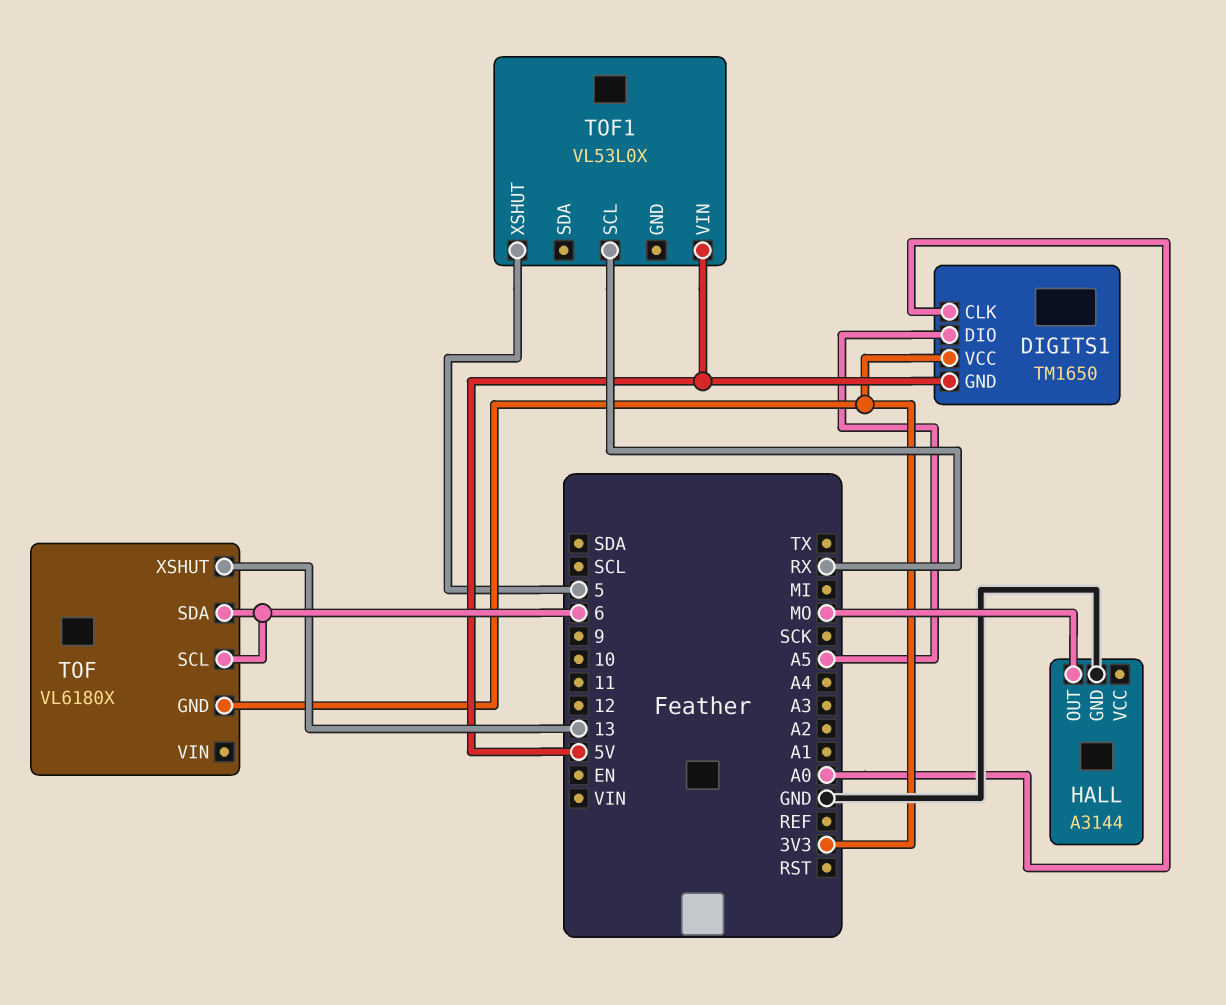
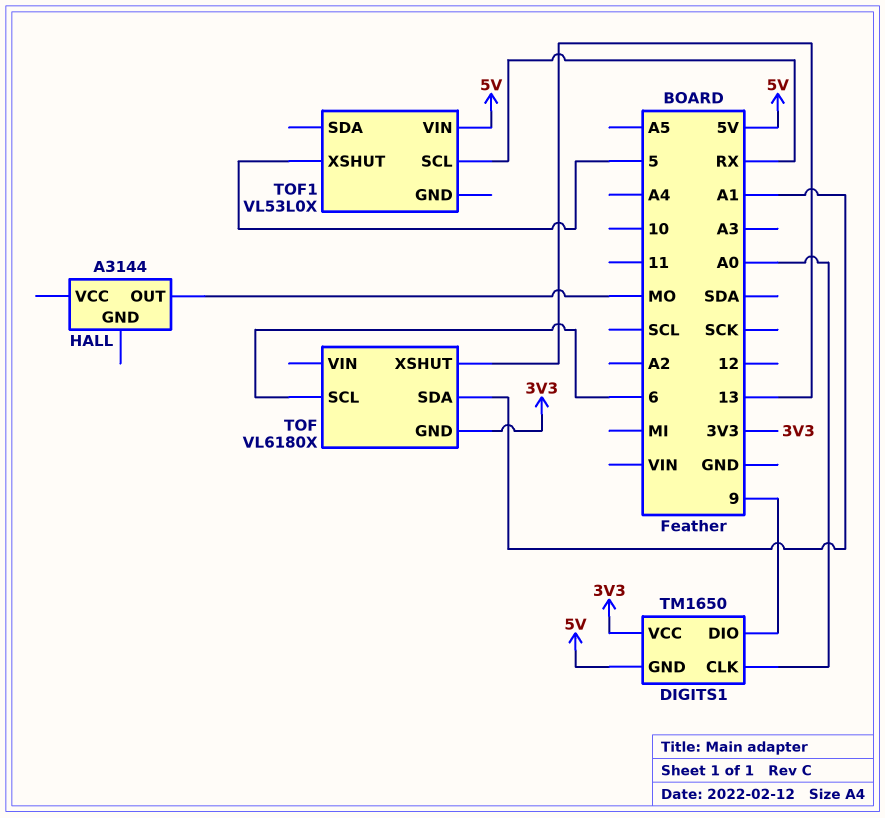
DIGITS1 pin DIO: A5 -> 9
HALL pin GND: GND -> none
TOF pin SDA: 6 -> A1

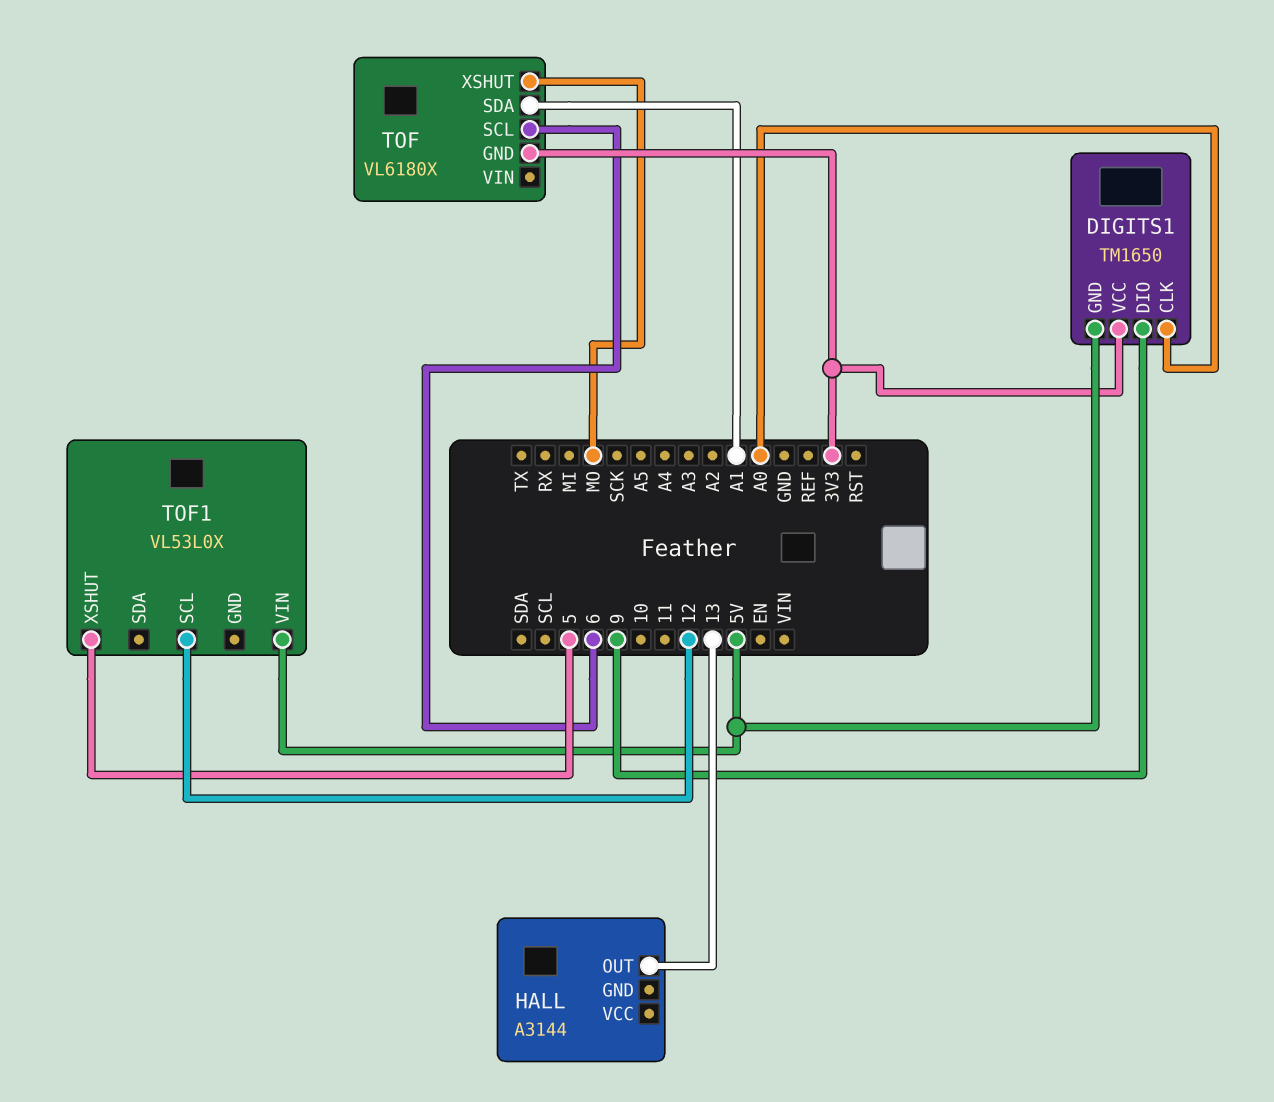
HALL pin OUT: MO -> 13
TOF pin XSHUT: 13 -> MO
TOF1 pin SCL: RX -> 12

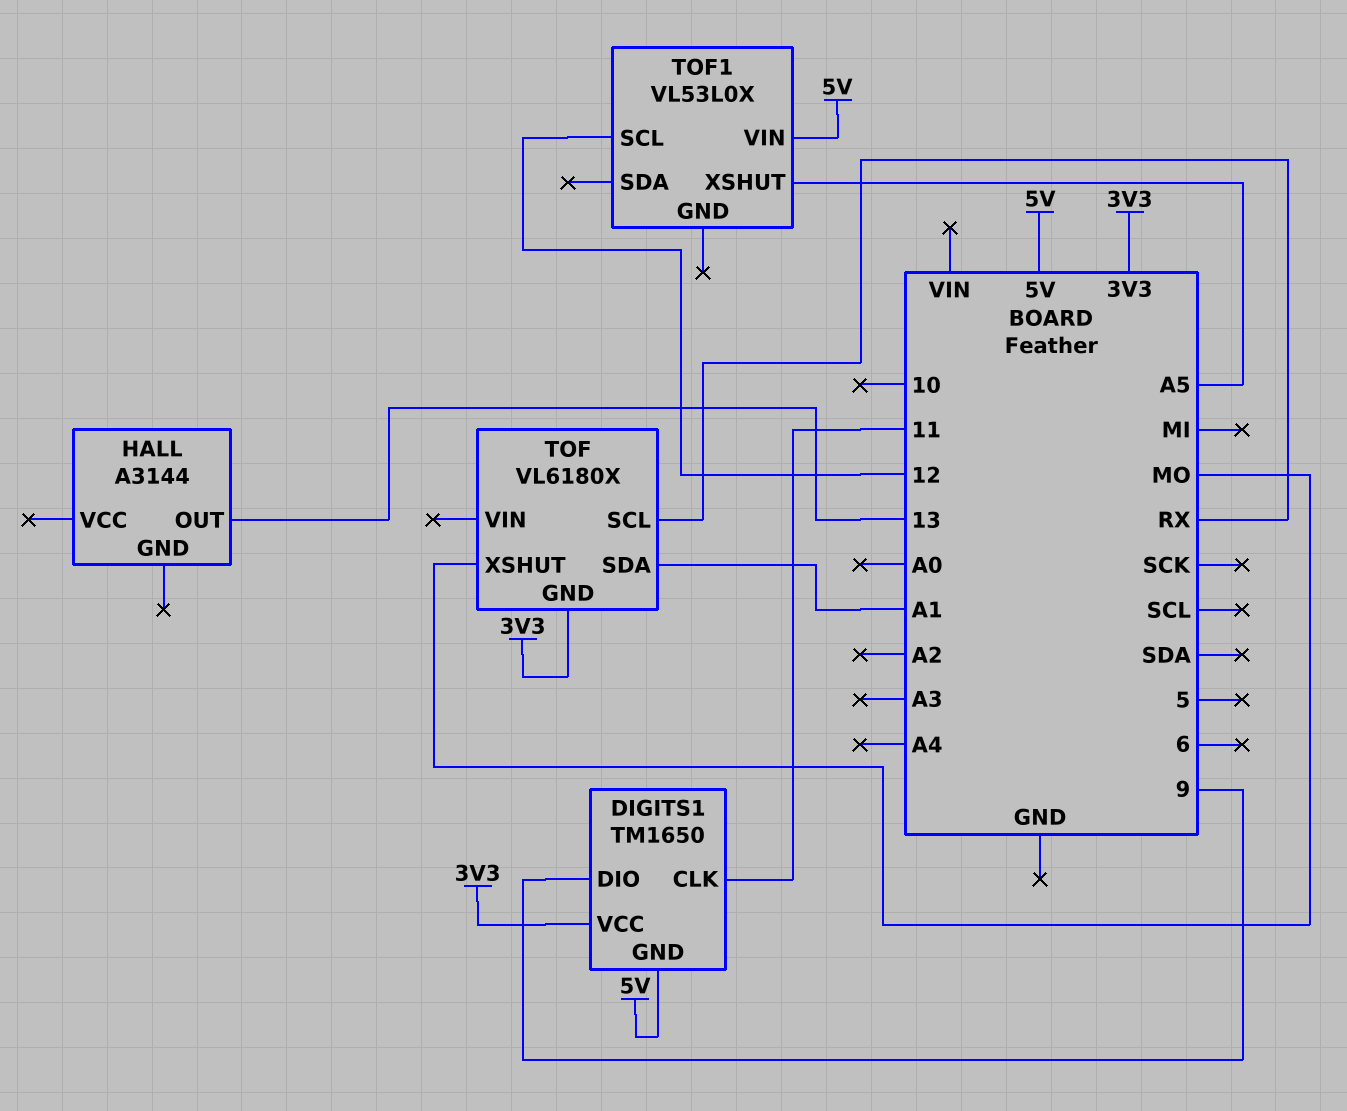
DIGITS1 pin CLK: A0 -> 11
TOF pin SCL: 6 -> RX
TOF1 pin XSHUT: 5 -> A5

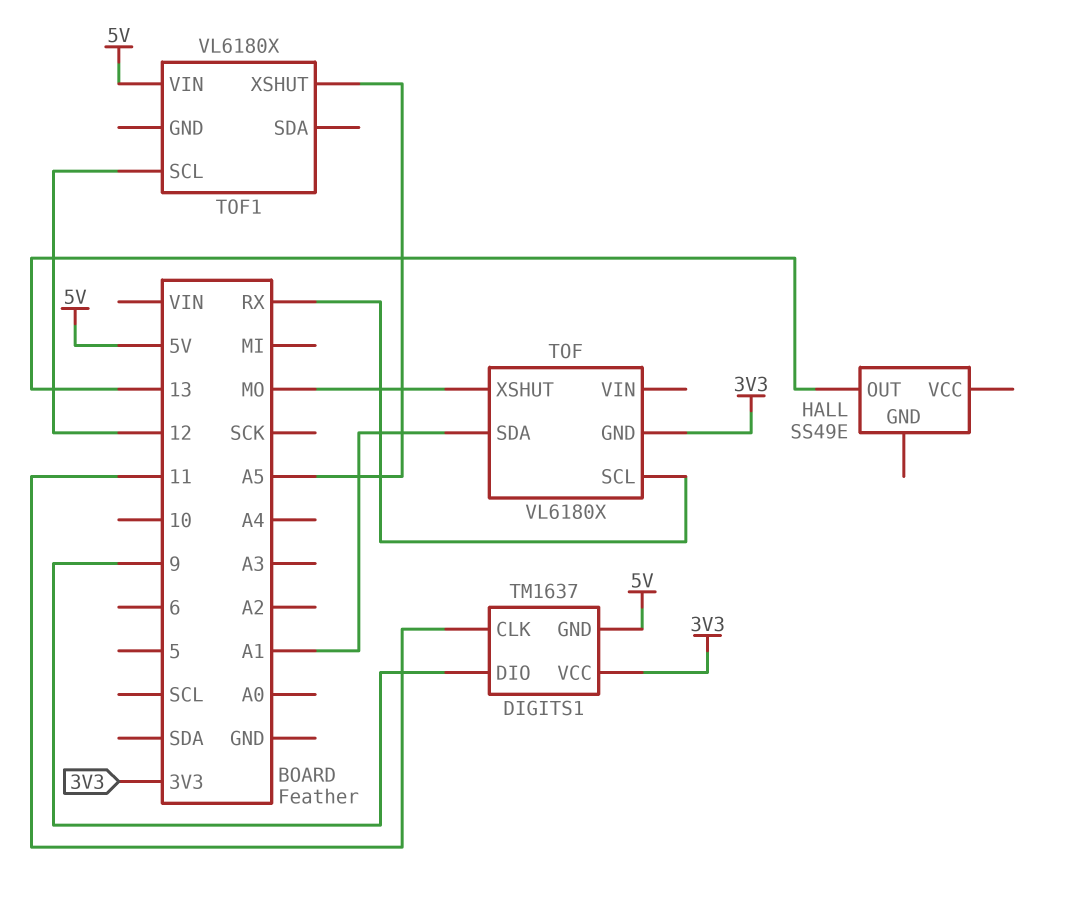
DIGITS1: TM1650 -> TM1637
HALL: A3144 -> SS49E
TOF1: VL53L0X -> VL6180X

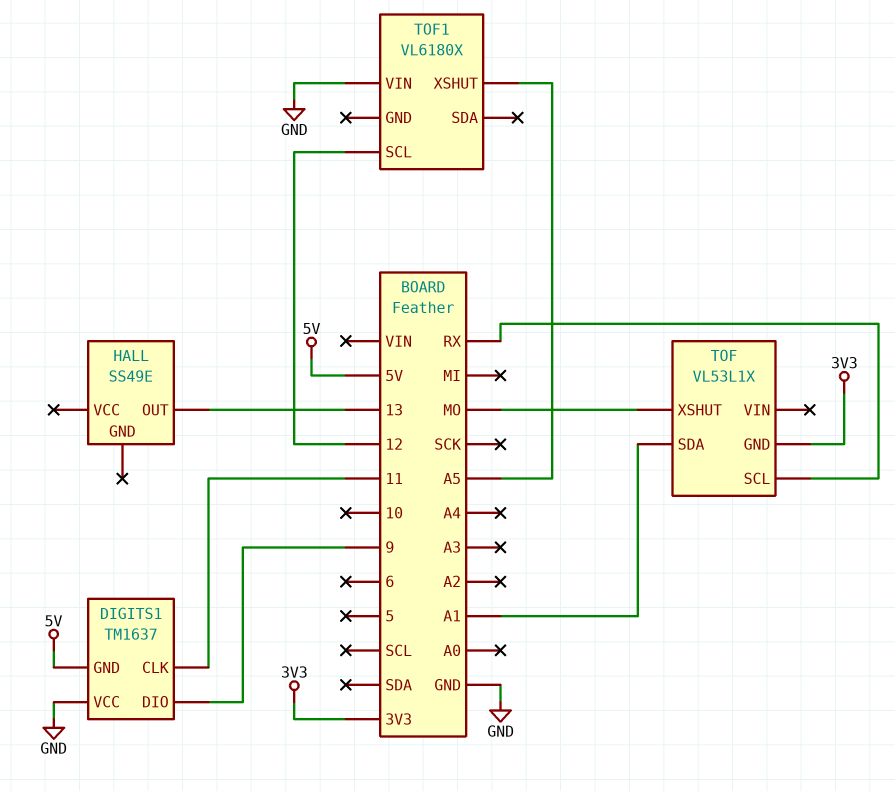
DIGITS1 pin VCC: 3V3 -> GND
TOF: VL6180X -> VL53L1X
TOF1 pin VIN: 5V -> GND

